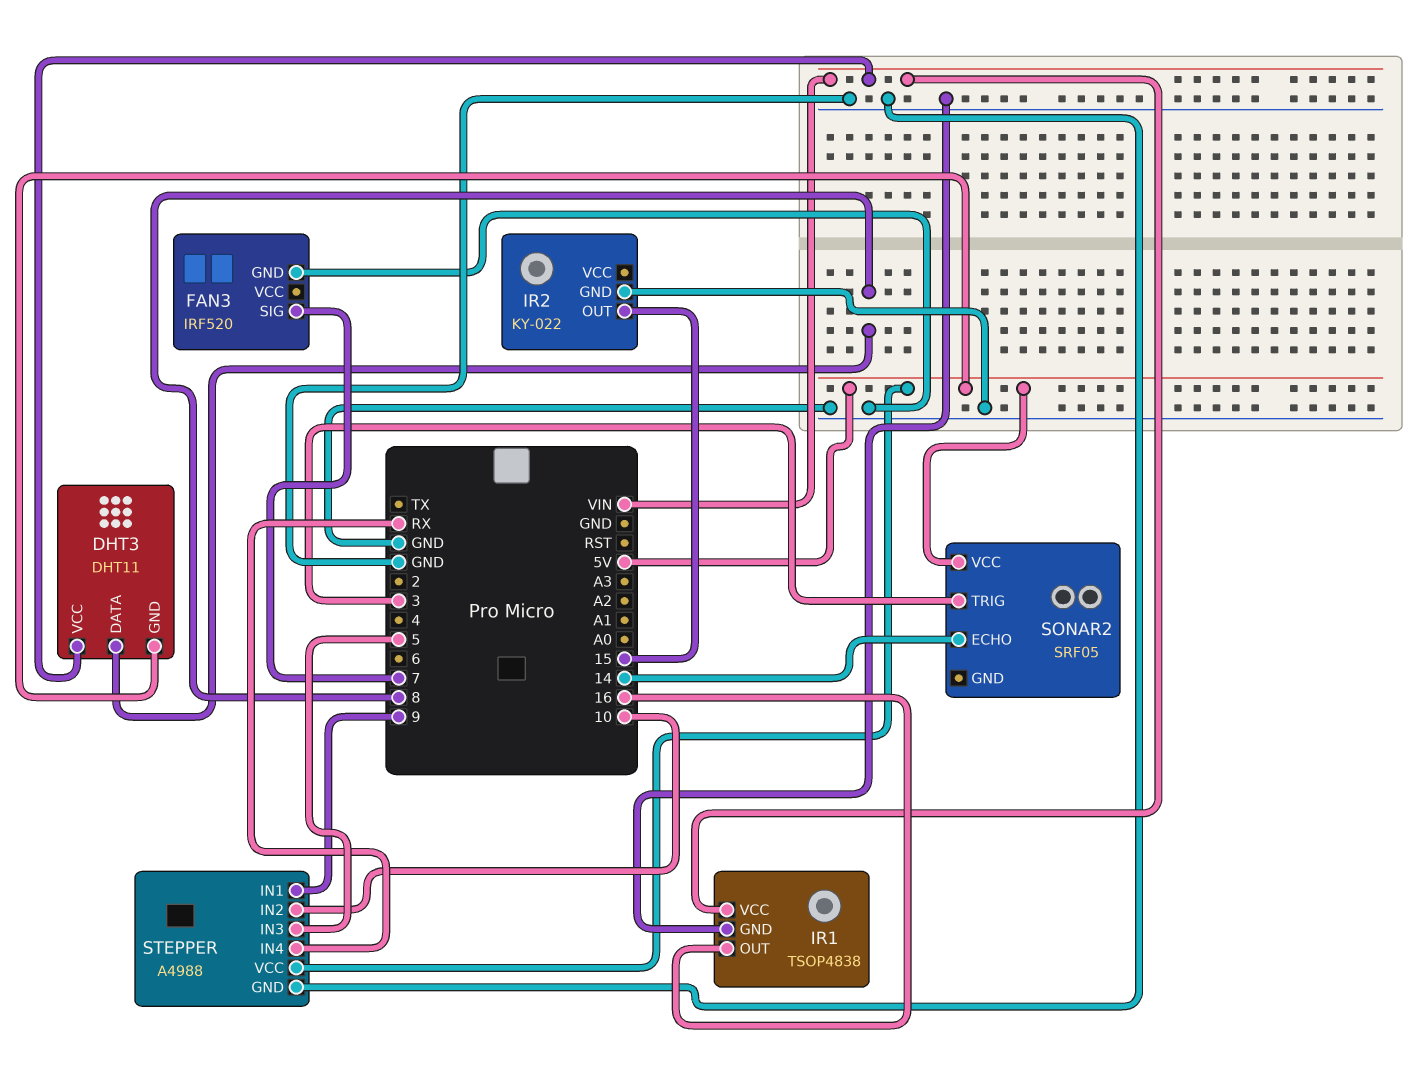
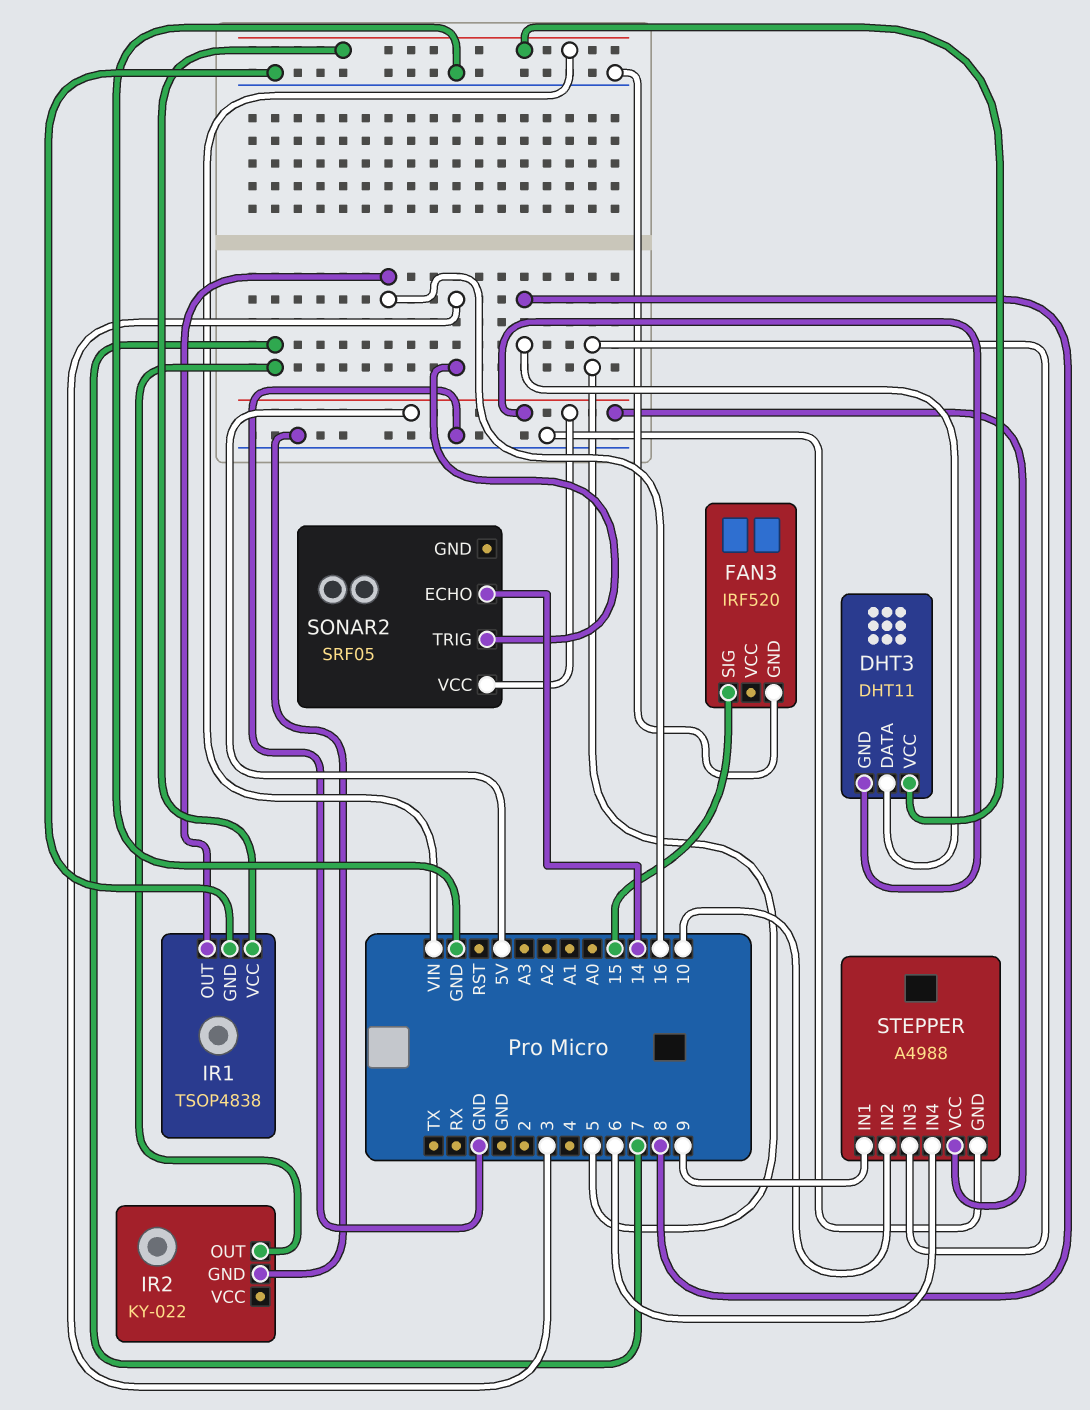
FAN3 pin SIG: 7 -> 15
IR2 pin OUT: 15 -> 7
STEPPER pin IN4: RX -> 6

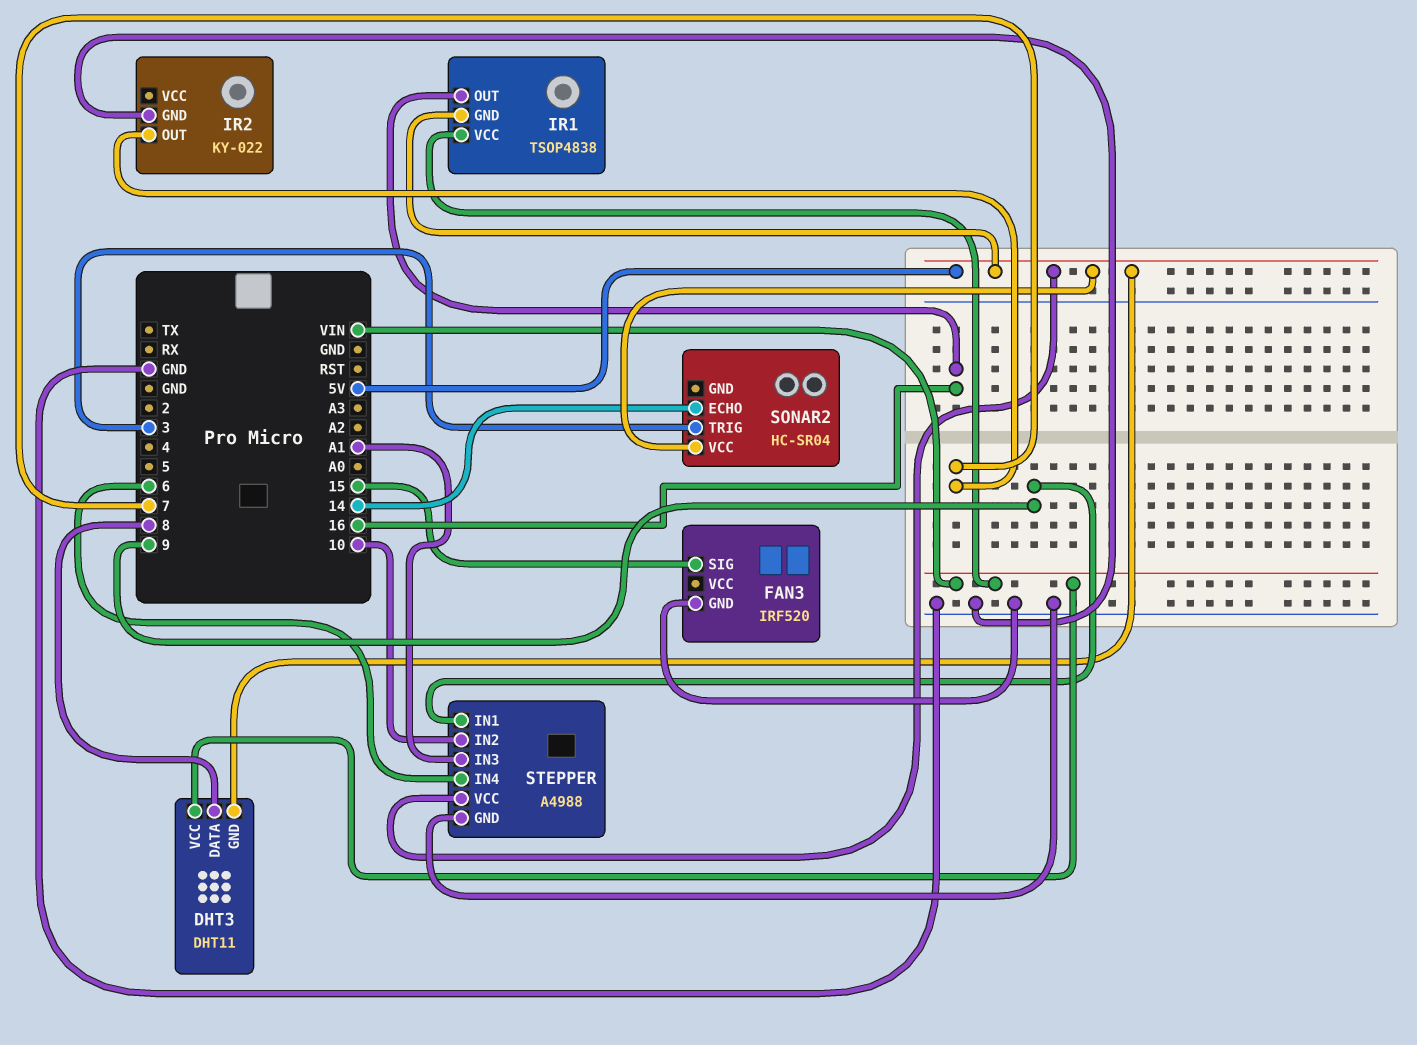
IR1 pin GND: GND -> 5V
SONAR2: SRF05 -> HC-SR04
STEPPER pin IN3: 5 -> A1

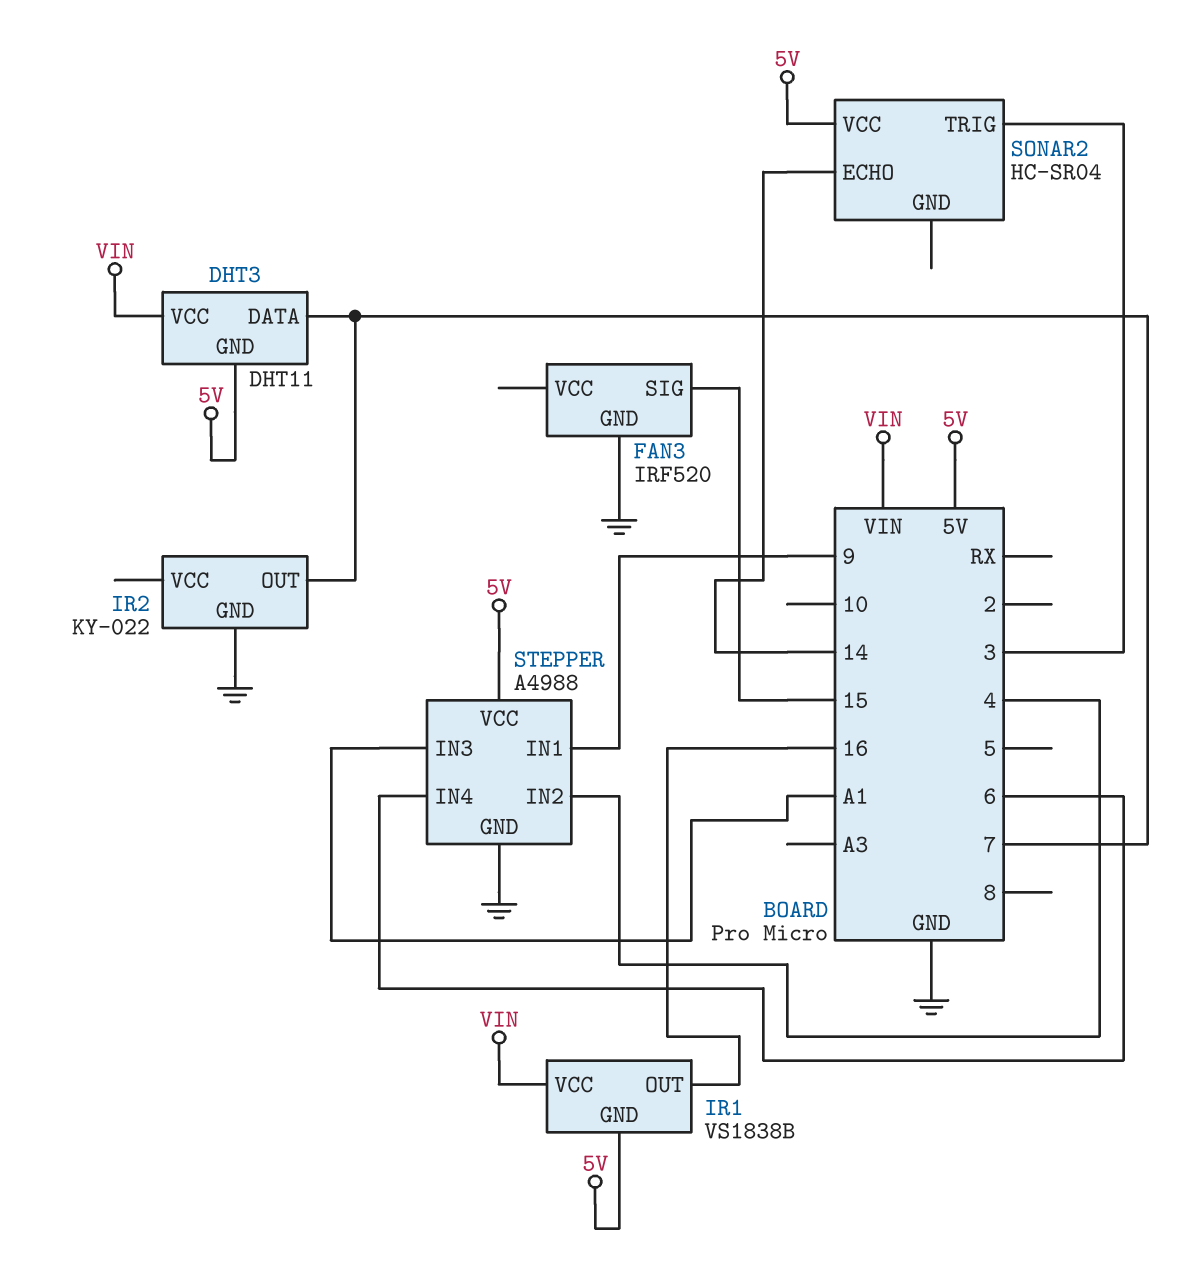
DHT3 pin DATA: 8 -> 7
IR1: TSOP4838 -> VS1838B
STEPPER pin IN2: 10 -> 4

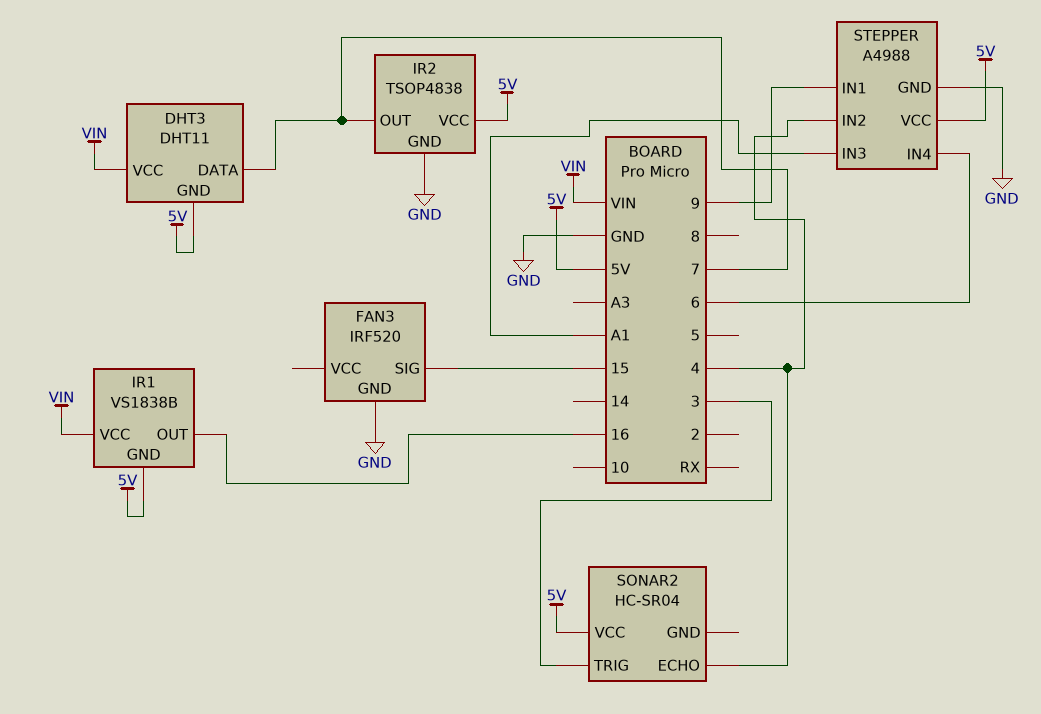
IR2: KY-022 -> TSOP4838
IR2 pin VCC: none -> 5V
SONAR2 pin ECHO: 14 -> 4

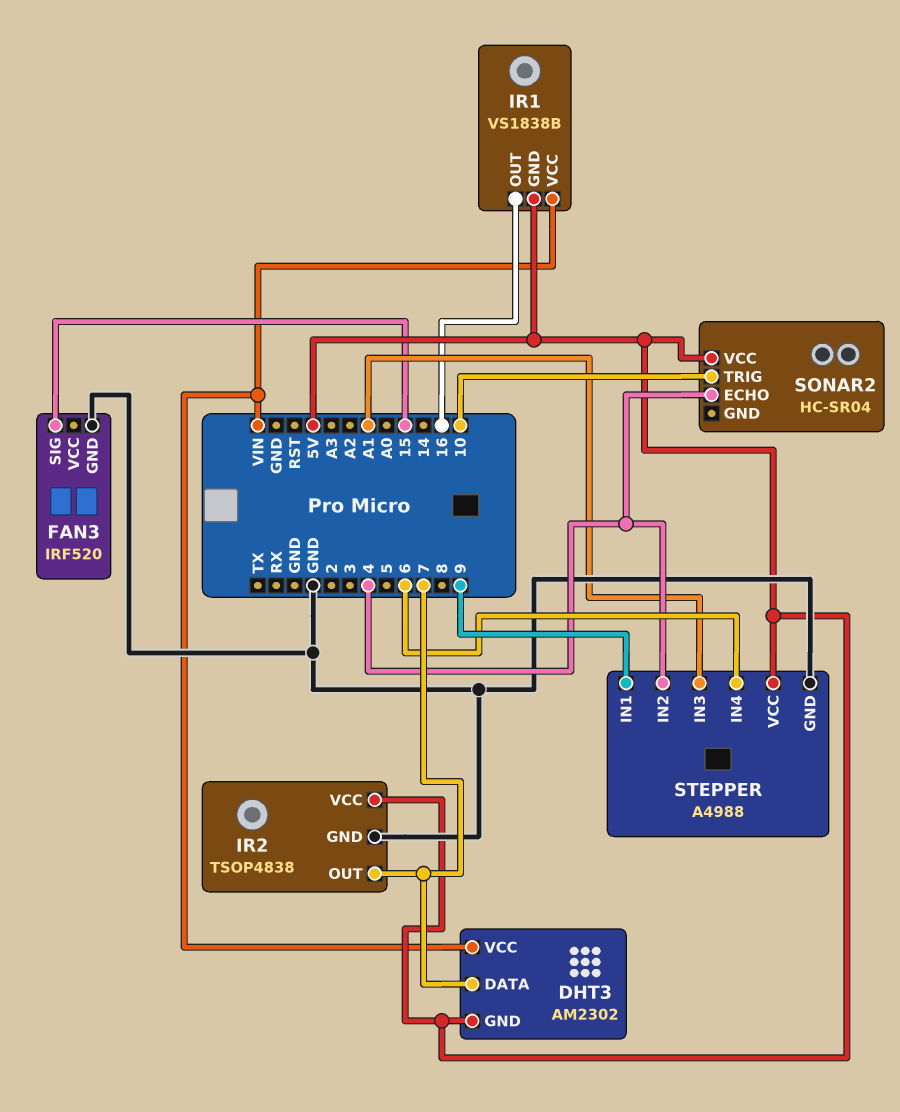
DHT3: DHT11 -> AM2302
SONAR2 pin TRIG: 3 -> 10

